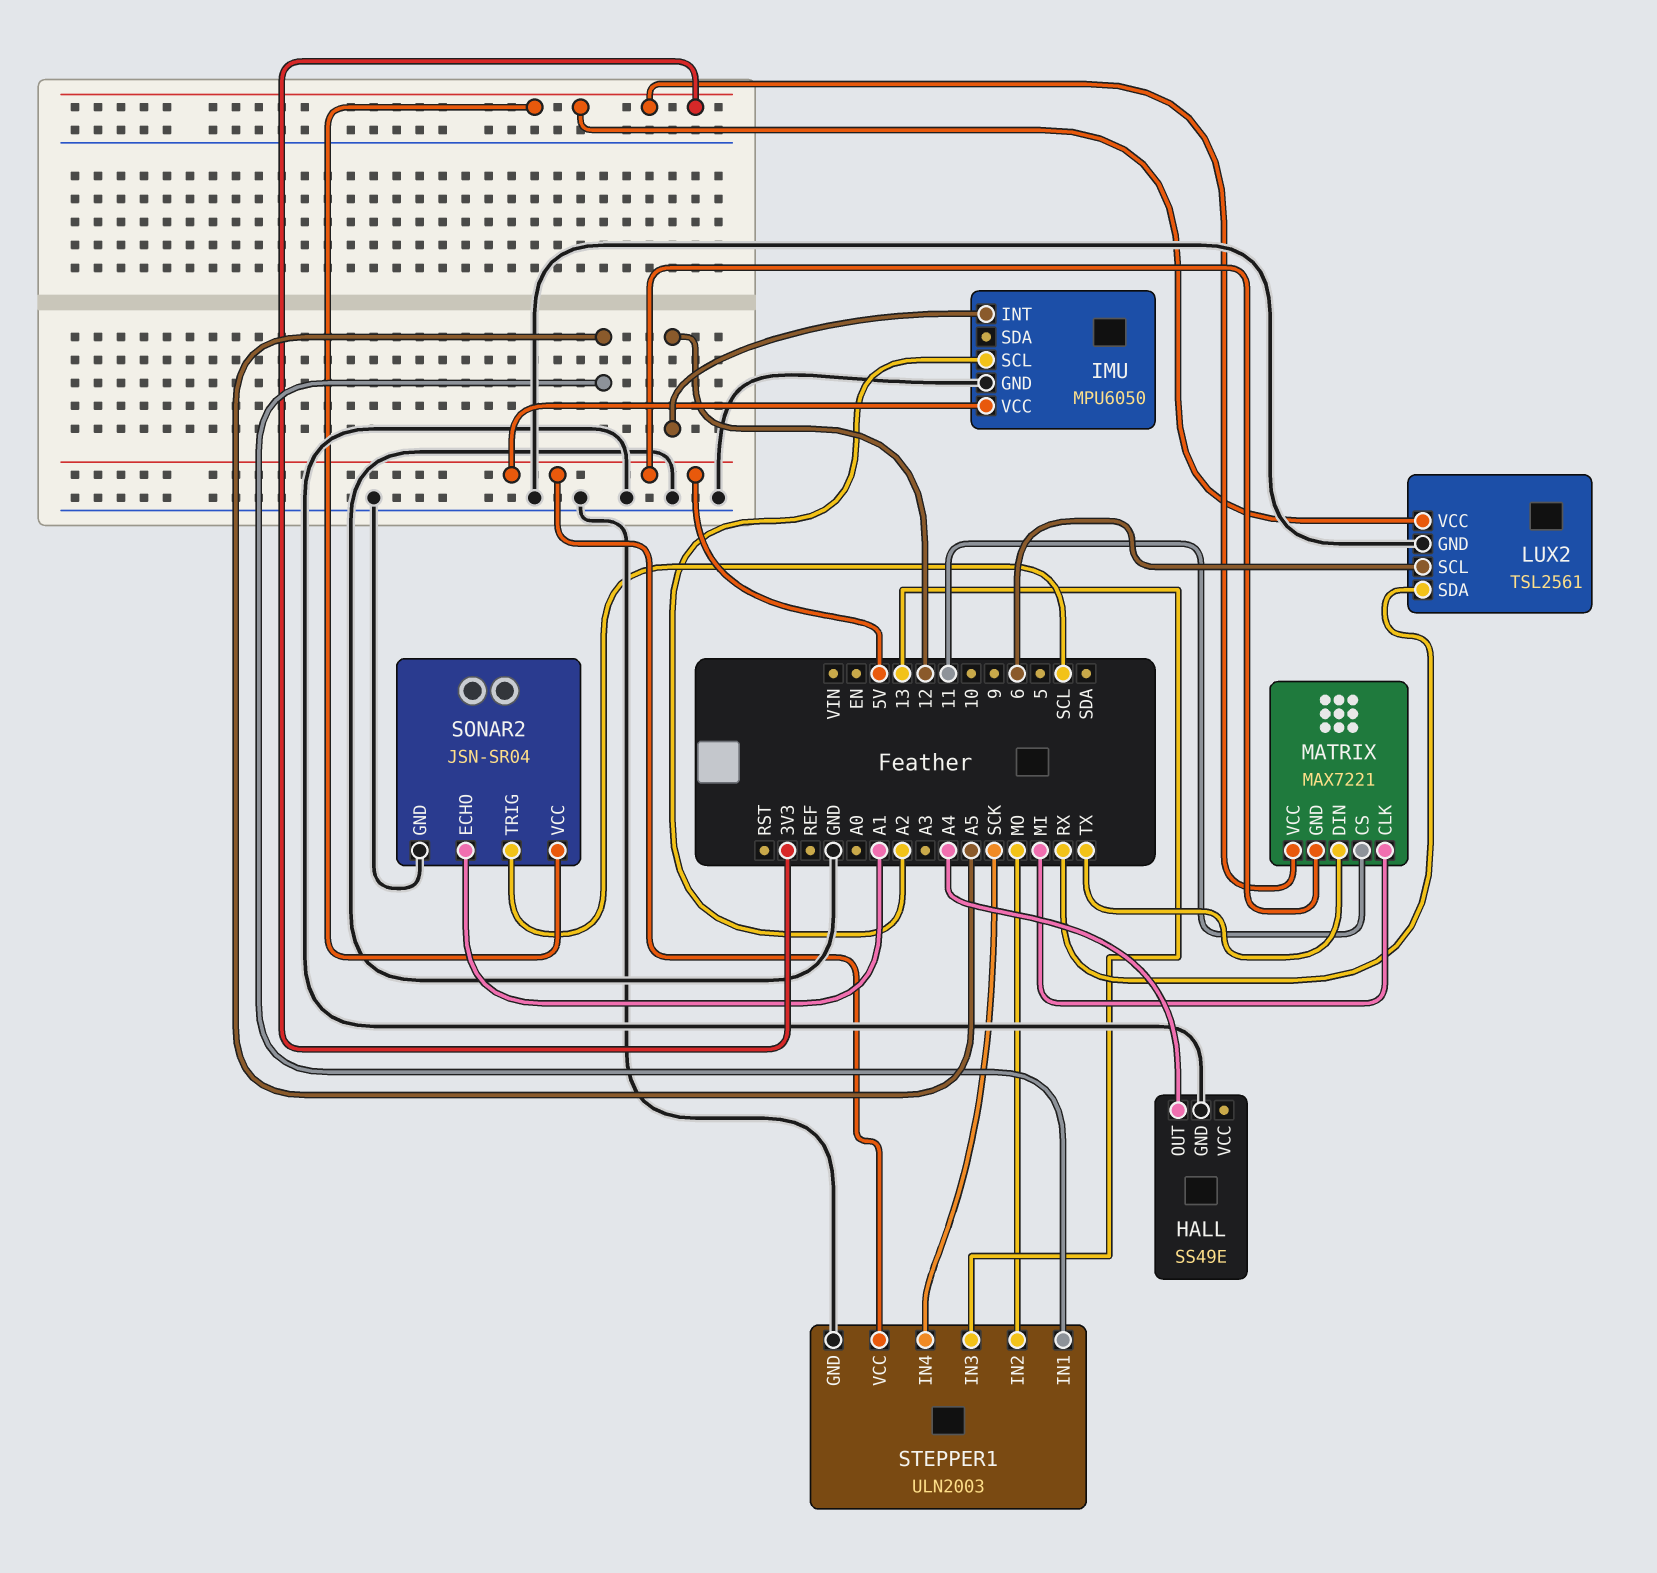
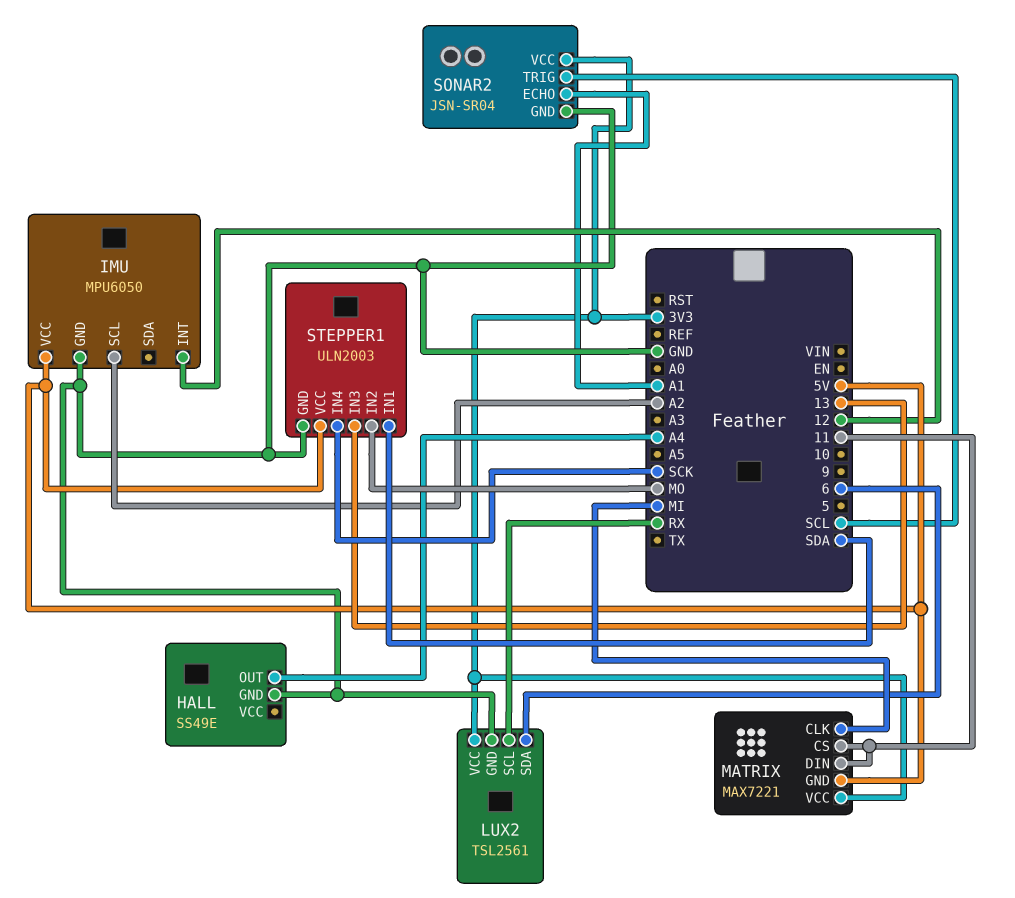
LUX2 pin SCL: 6 -> RX
LUX2 pin SDA: RX -> 6
MATRIX pin DIN: TX -> 11
STEPPER1 pin IN1: A5 -> SDA

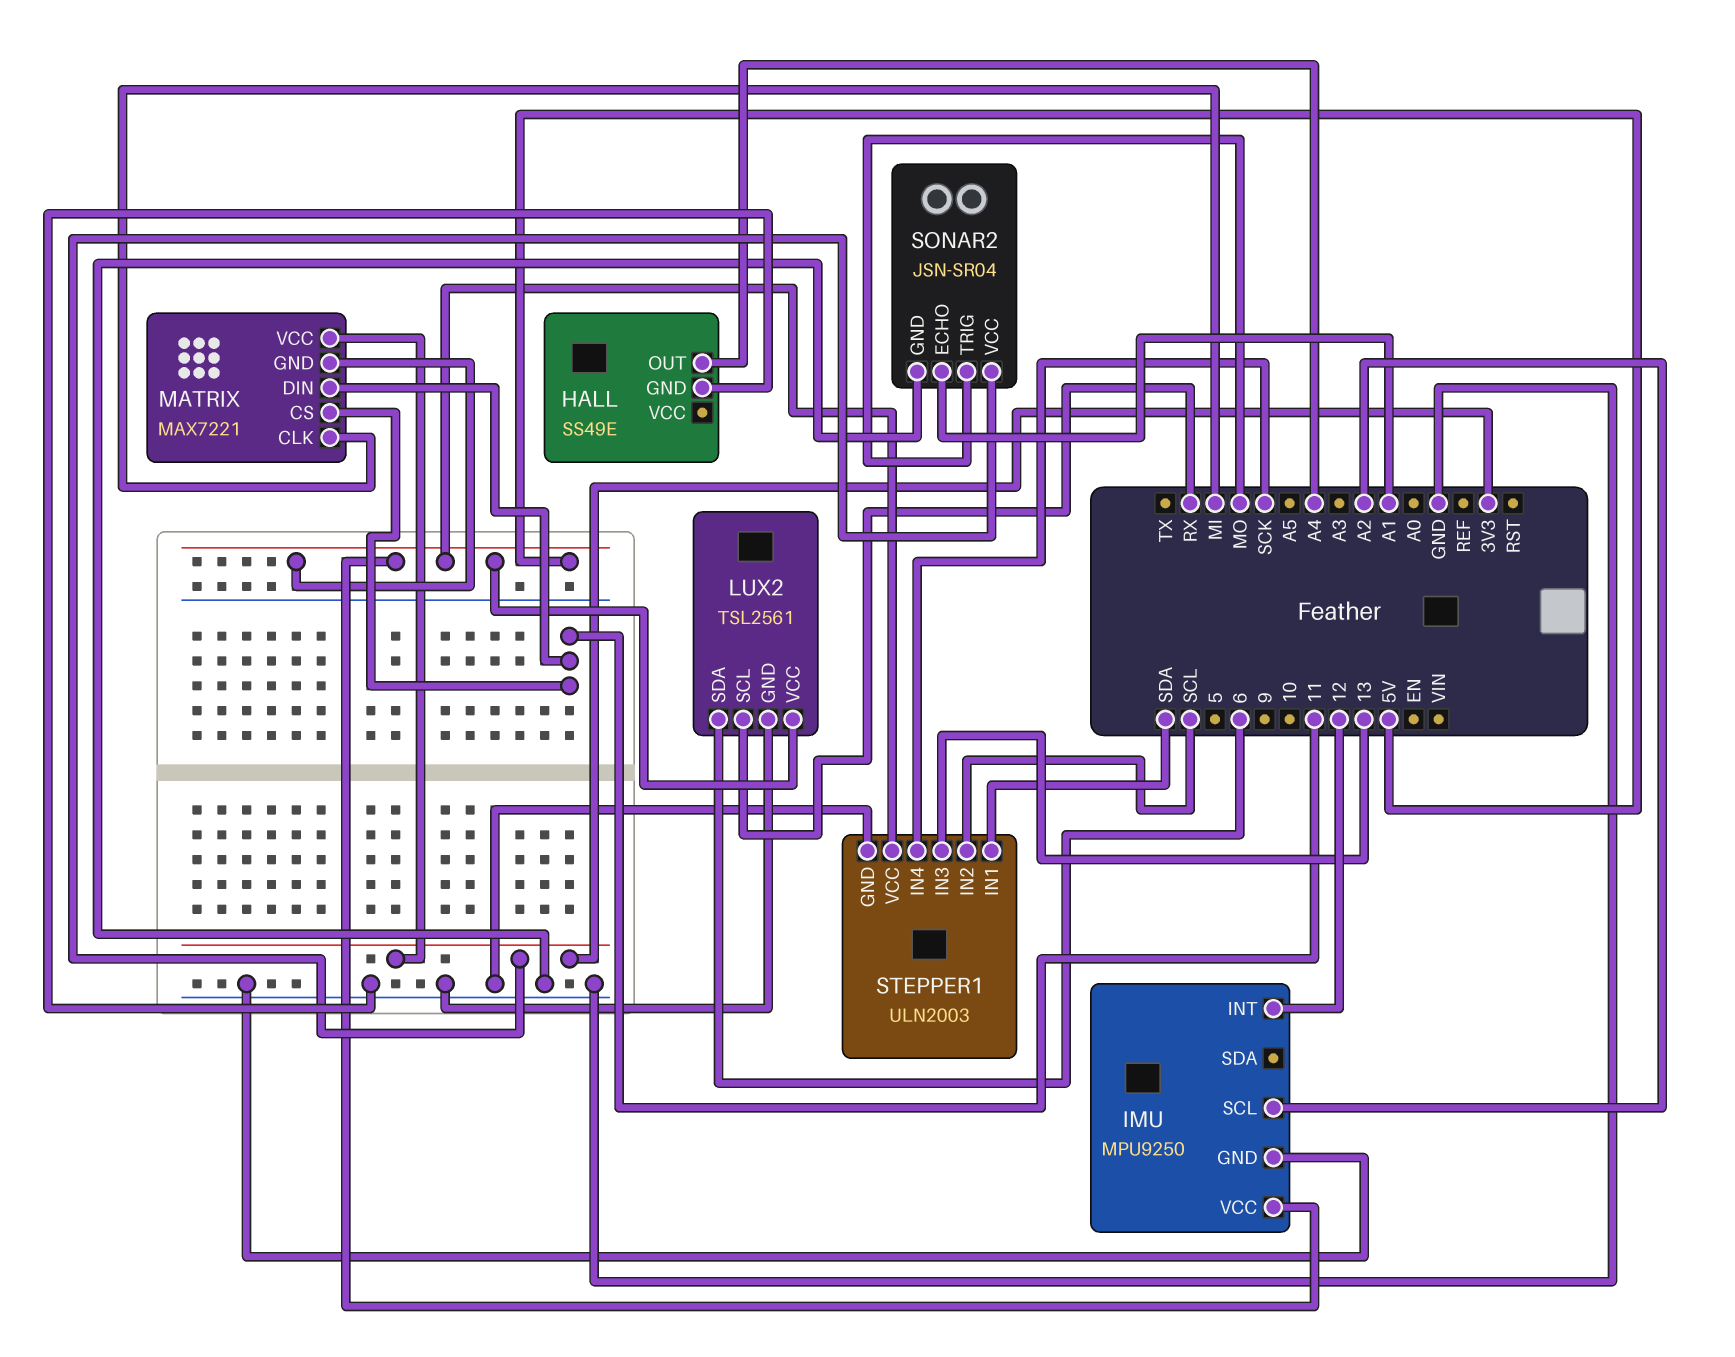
IMU: MPU6050 -> MPU9250
LUX2 pin VCC: 3V3 -> 5V
SONAR2 pin TRIG: SCL -> MO
STEPPER1 pin IN2: MO -> SCL

